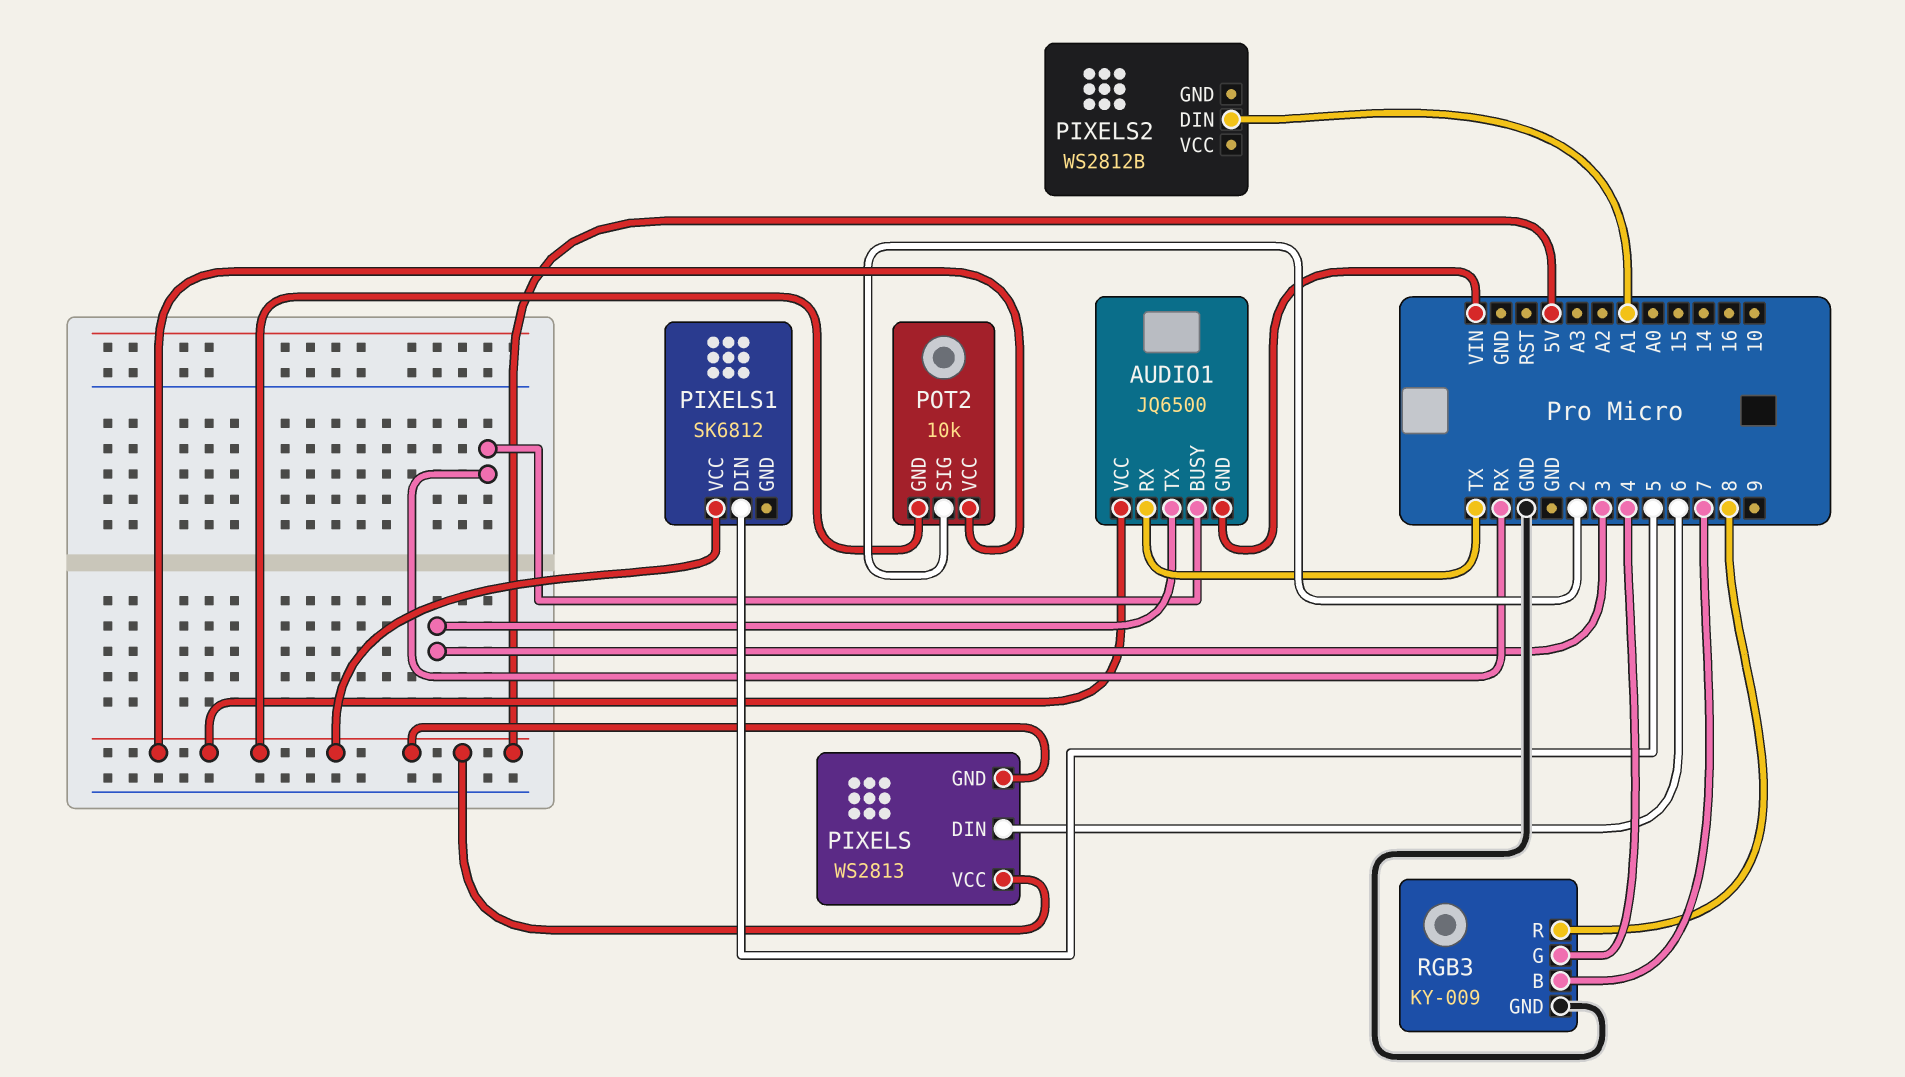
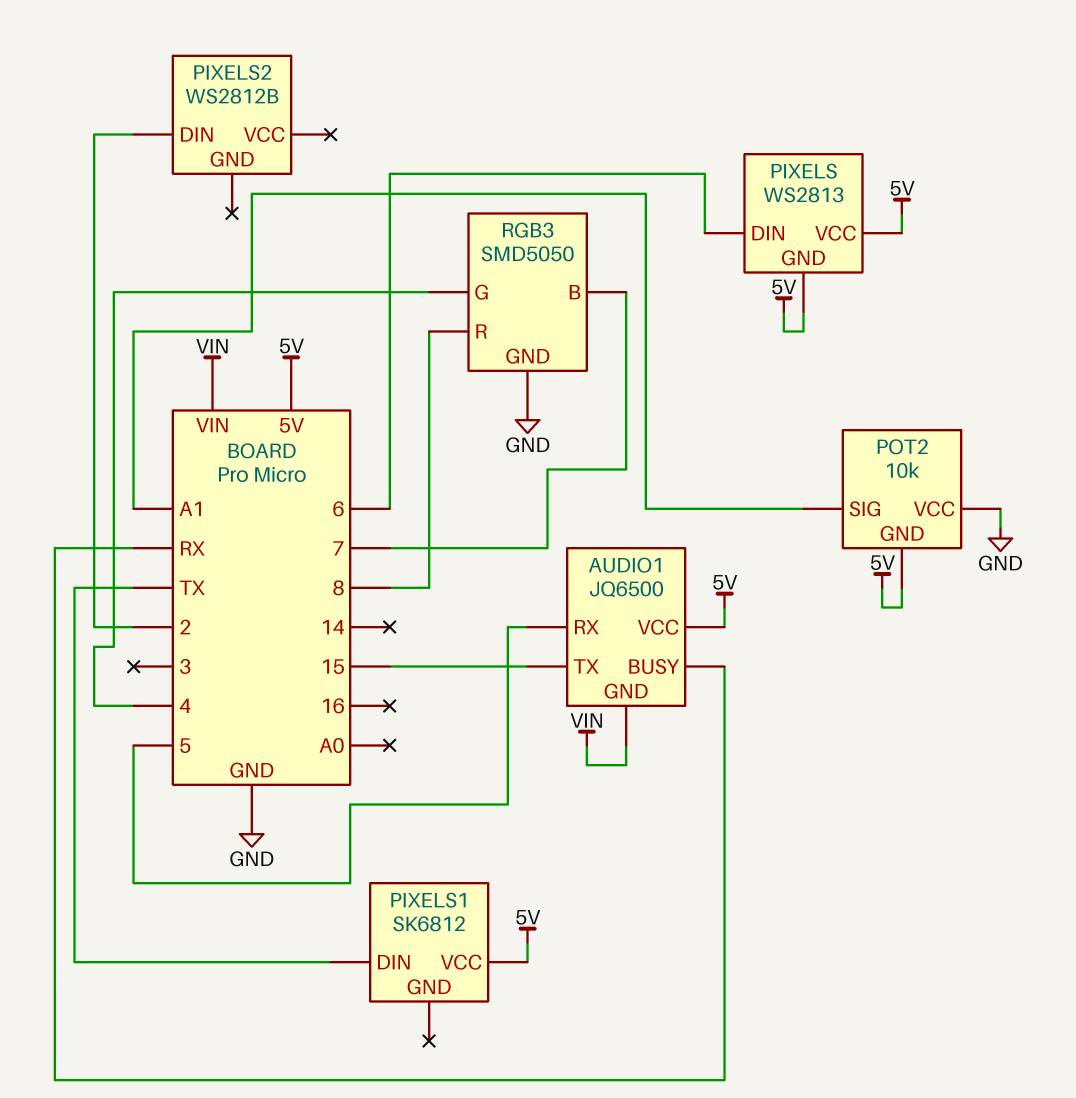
AUDIO1 pin RX: TX -> 5
AUDIO1 pin TX: 3 -> 15
PIXELS1 pin DIN: 5 -> TX
PIXELS2 pin DIN: A1 -> 2
POT2 pin SIG: 2 -> A1
POT2 pin VCC: 5V -> GND
RGB3: KY-009 -> SMD5050

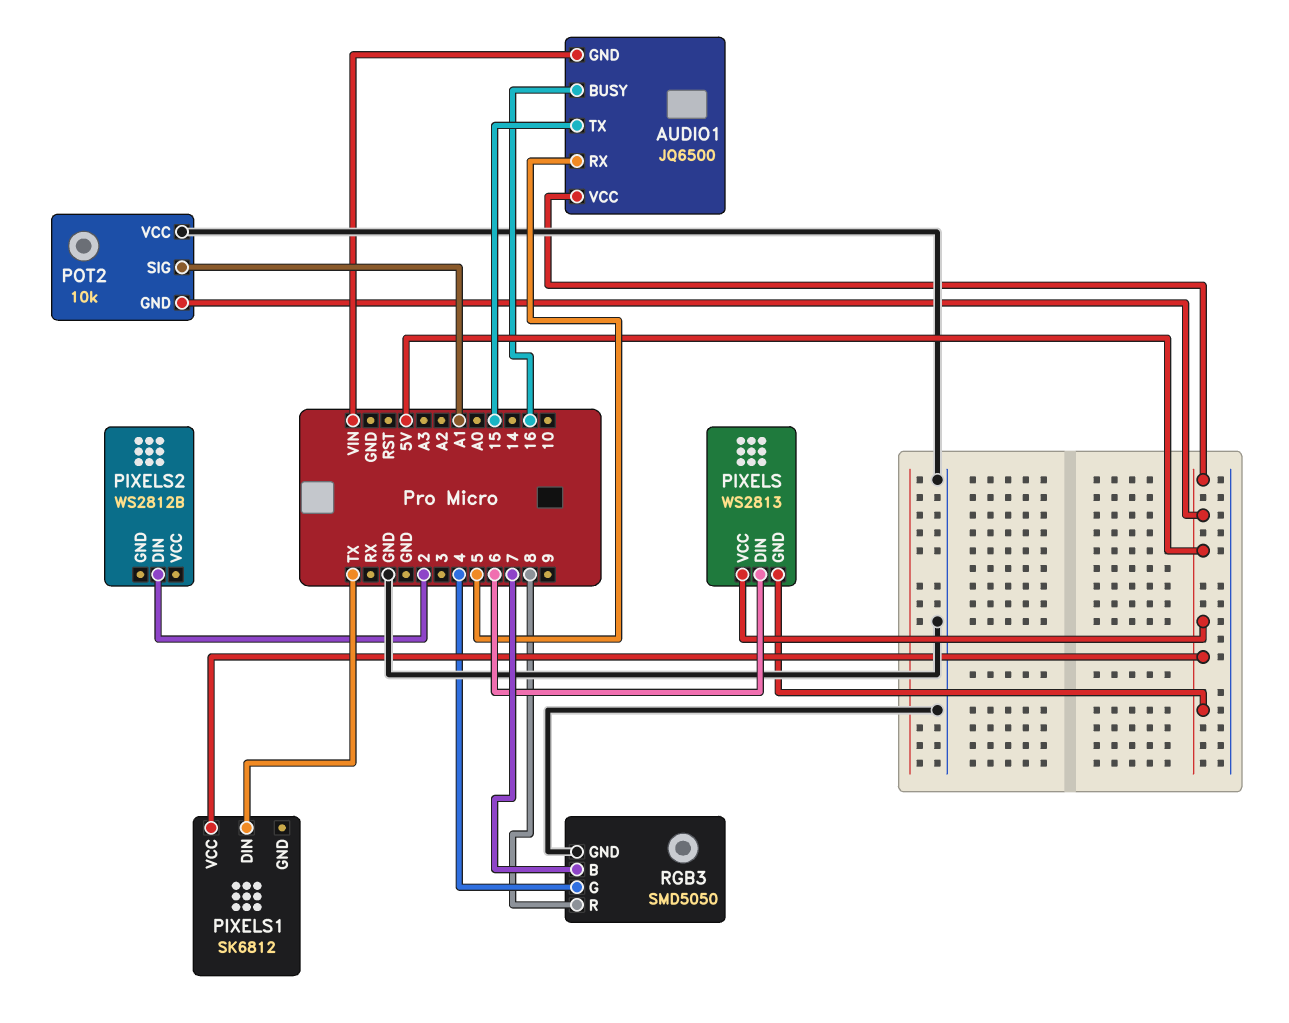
AUDIO1 pin BUSY: RX -> 16

